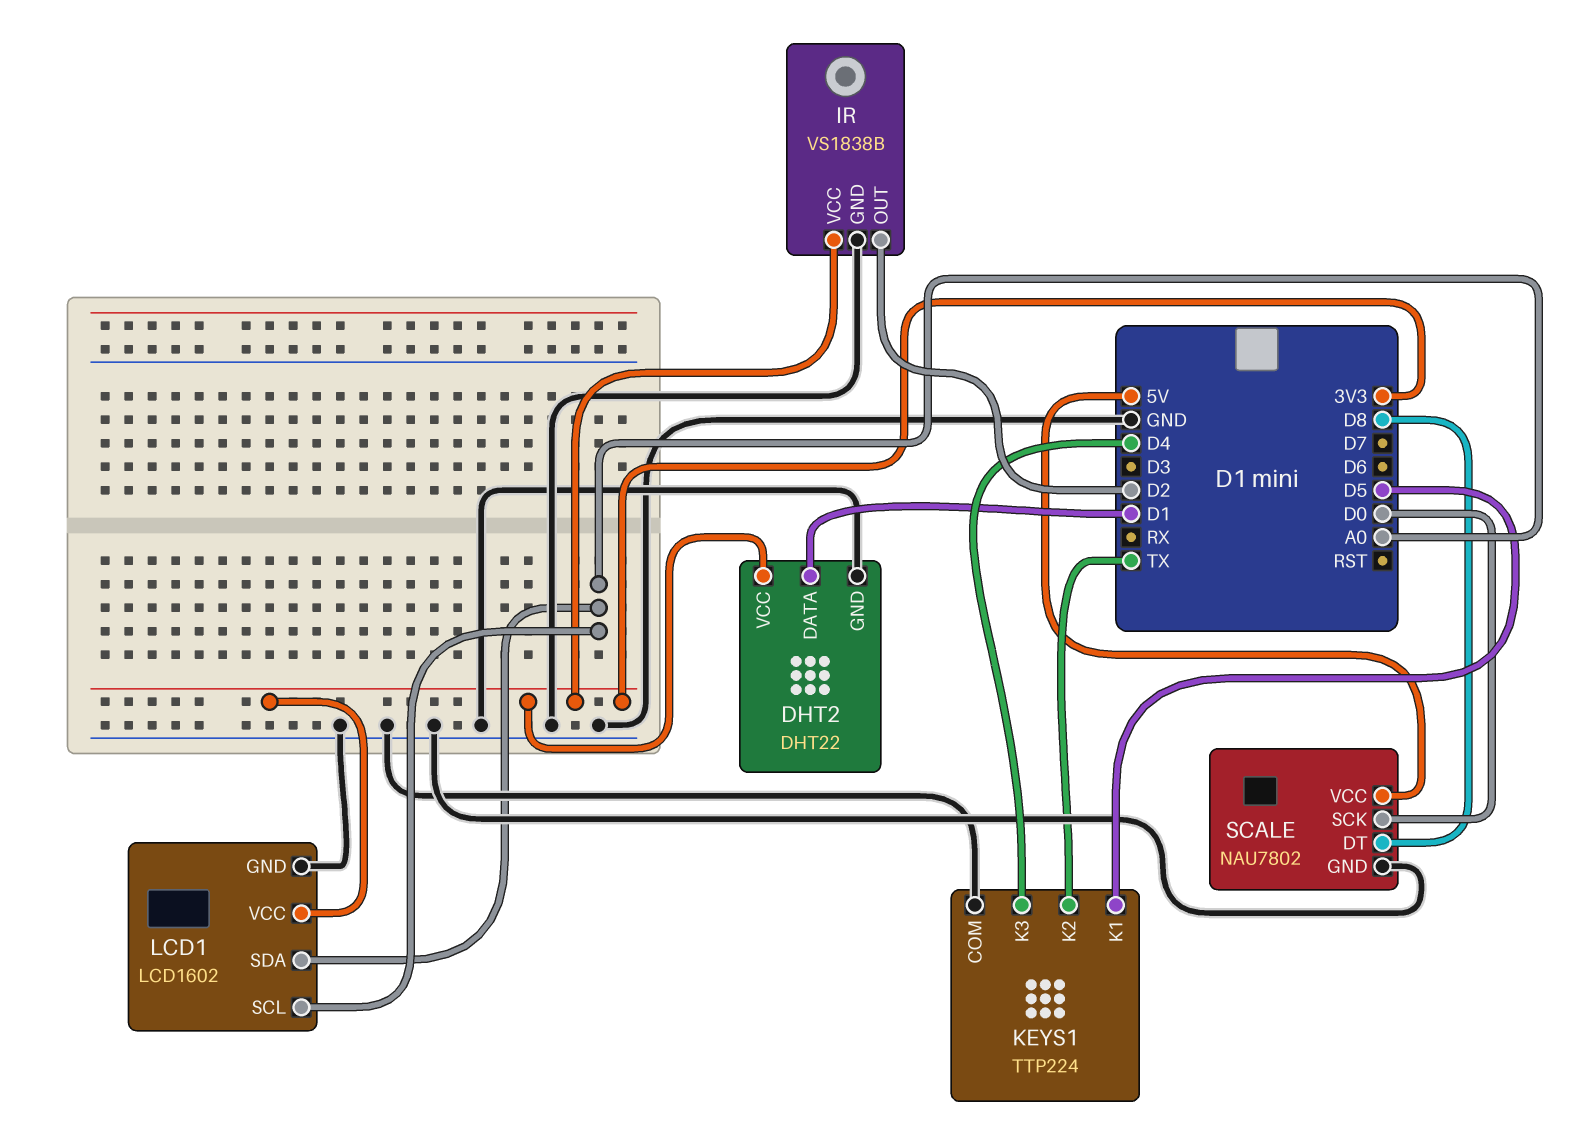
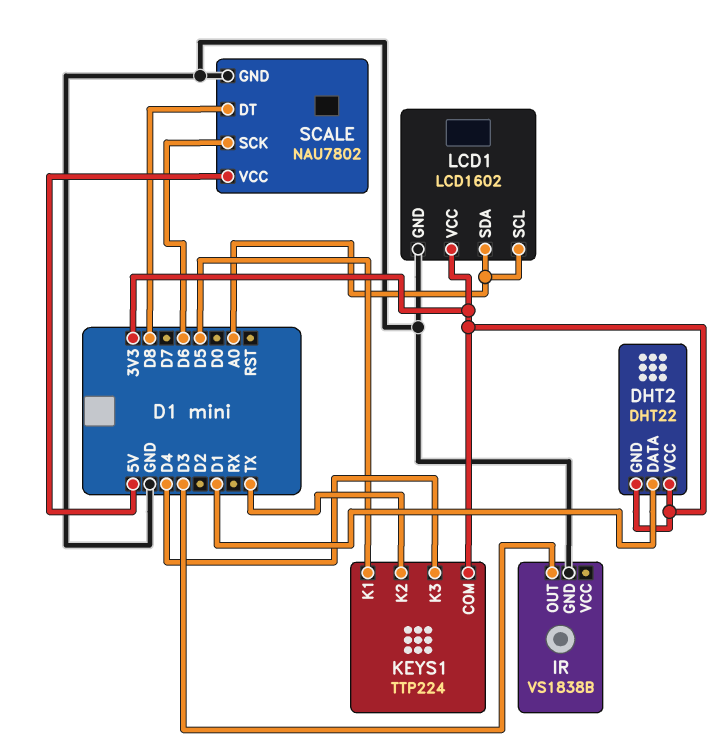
DHT2 pin GND: GND -> 3V3
IR pin OUT: D2 -> D3
IR pin VCC: 3V3 -> none
KEYS1 pin COM: GND -> 3V3
SCALE pin SCK: D0 -> D6

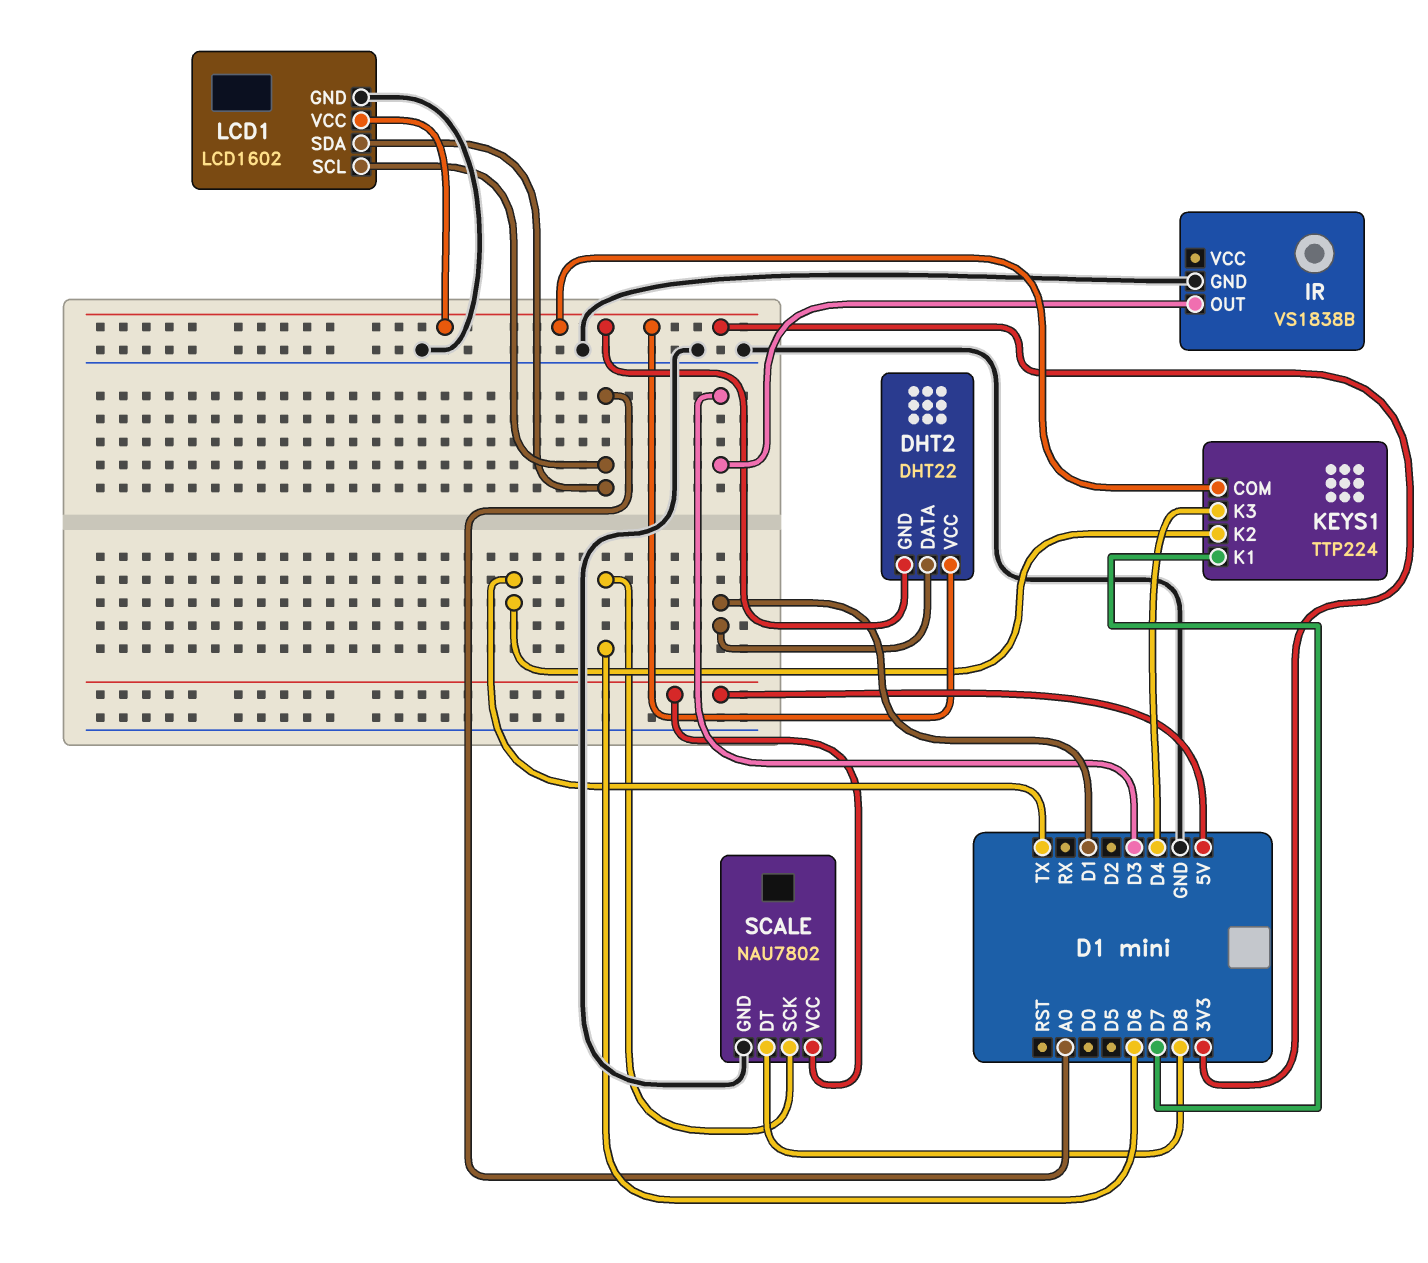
KEYS1 pin K1: D5 -> D7

